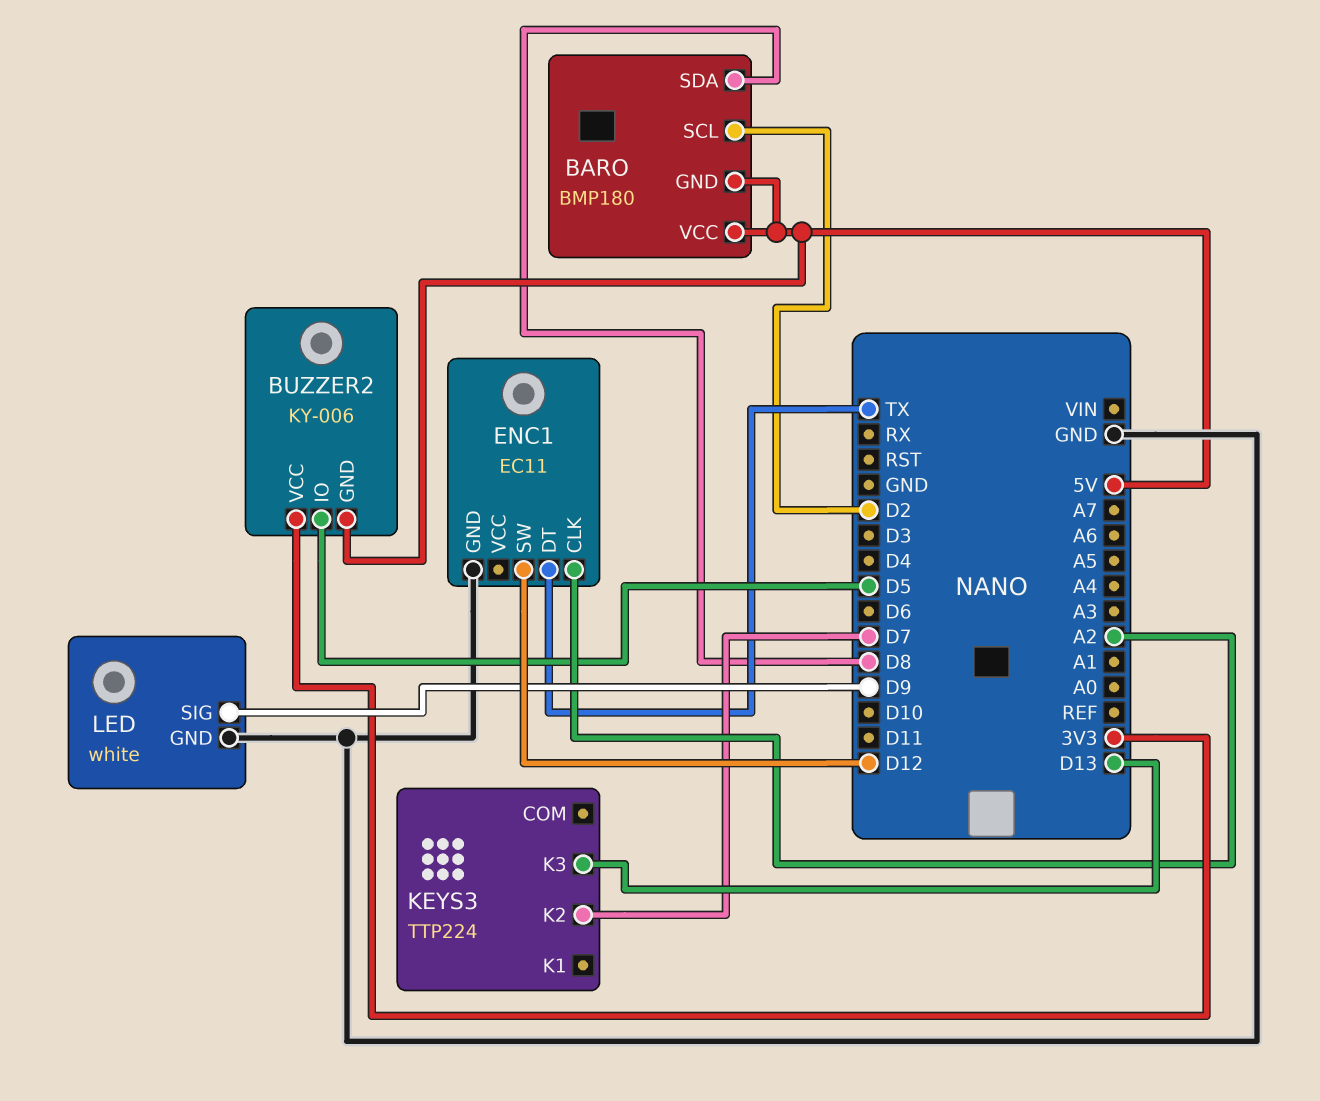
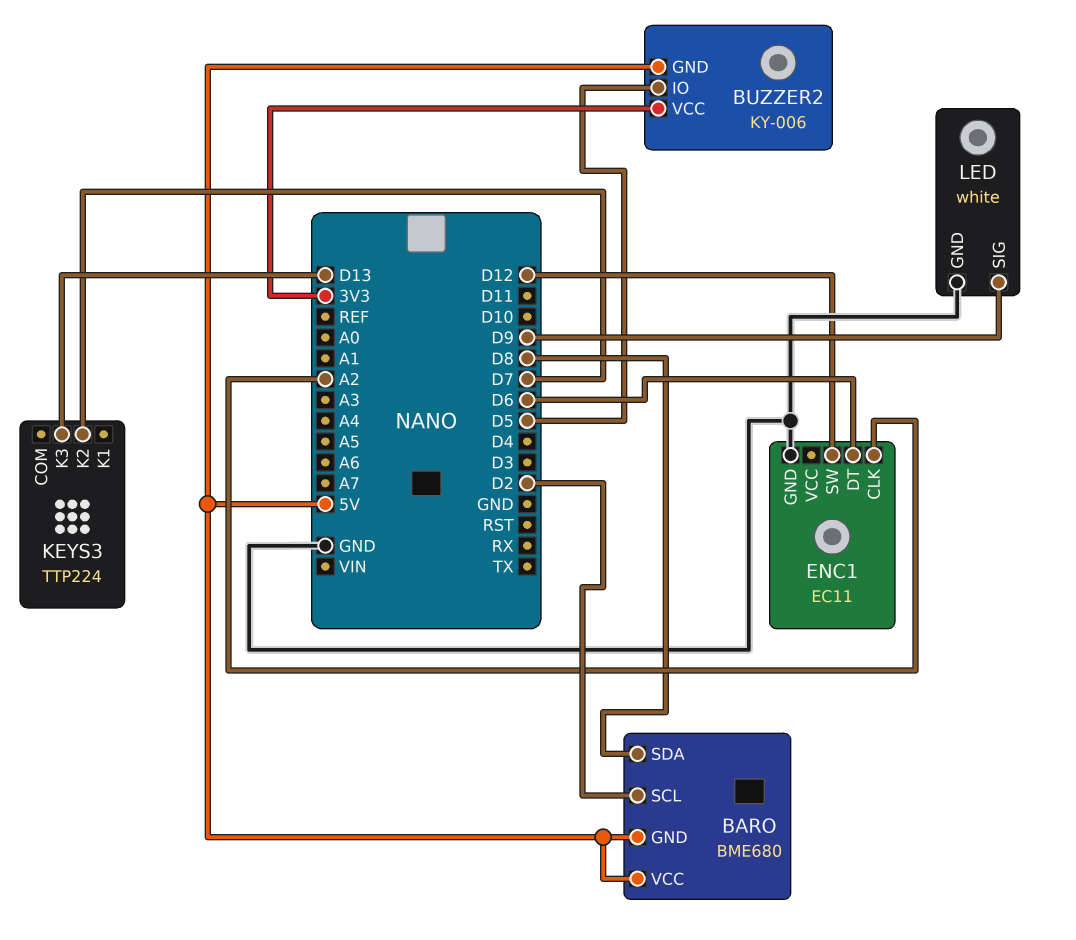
BARO: BMP180 -> BME680
ENC1 pin DT: TX -> D6

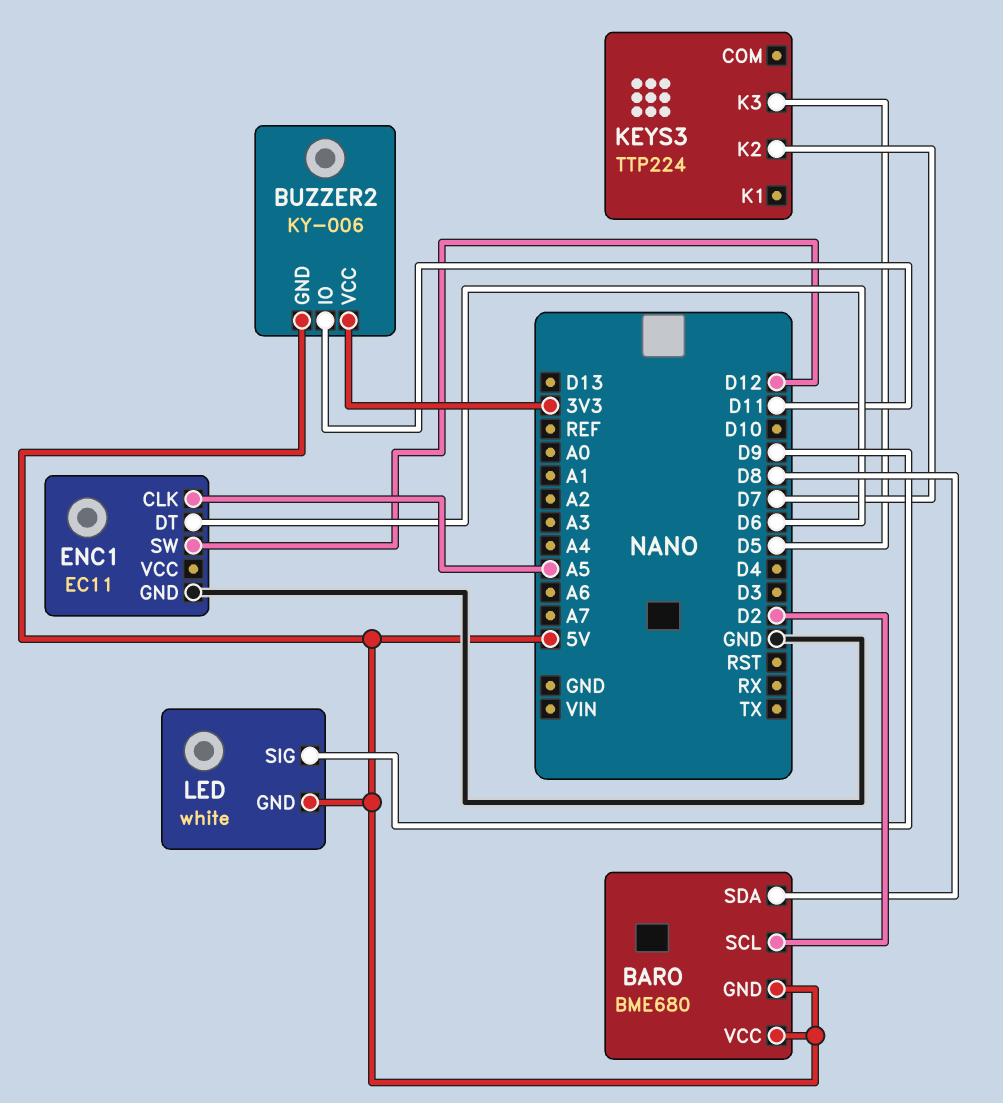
BUZZER2 pin IO: D5 -> D11
ENC1 pin CLK: A2 -> A5
KEYS3 pin K3: D13 -> D5
LED pin GND: GND -> 5V

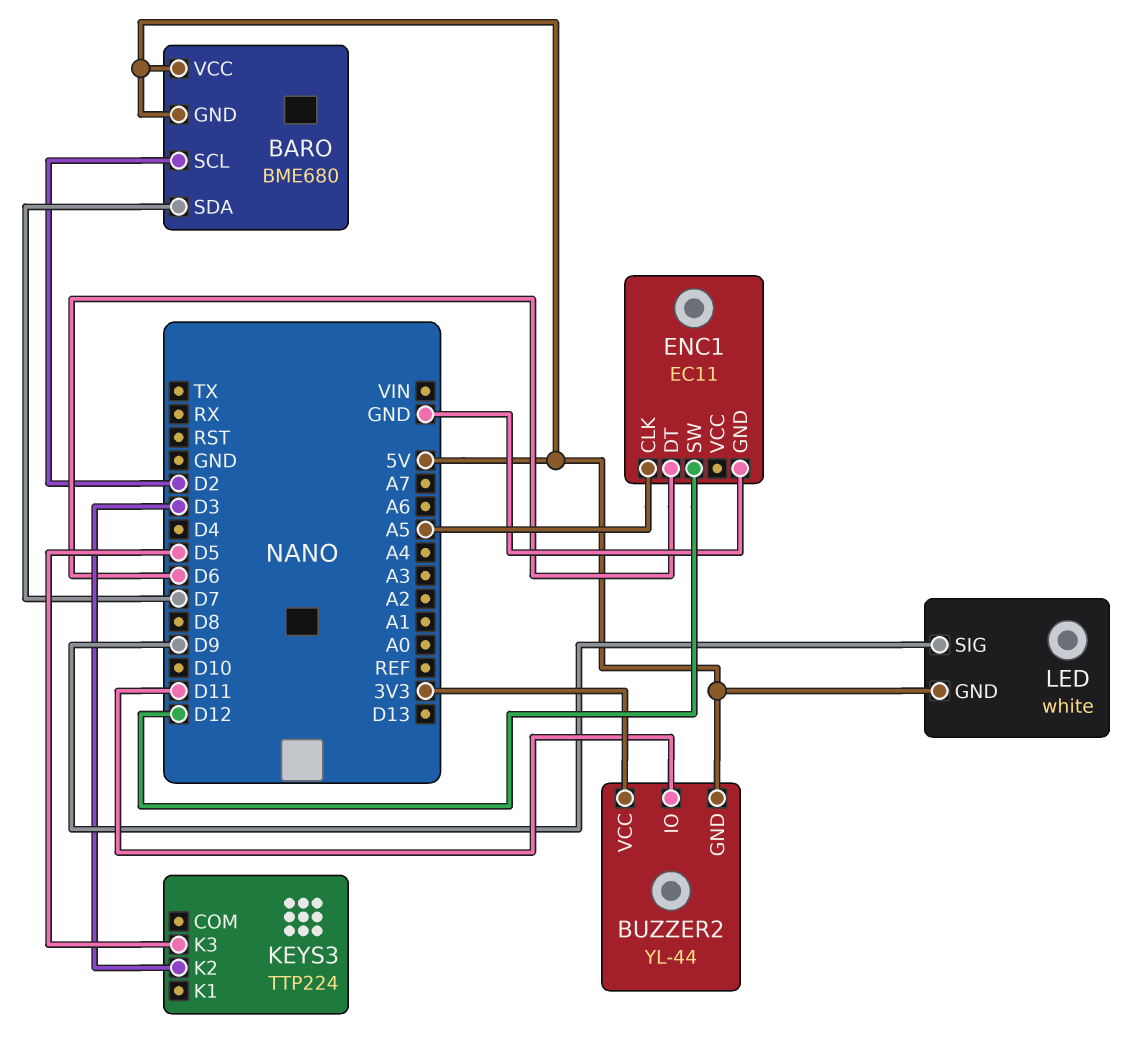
BARO pin SDA: D8 -> D7
BUZZER2: KY-006 -> YL-44
KEYS3 pin K2: D7 -> D3

